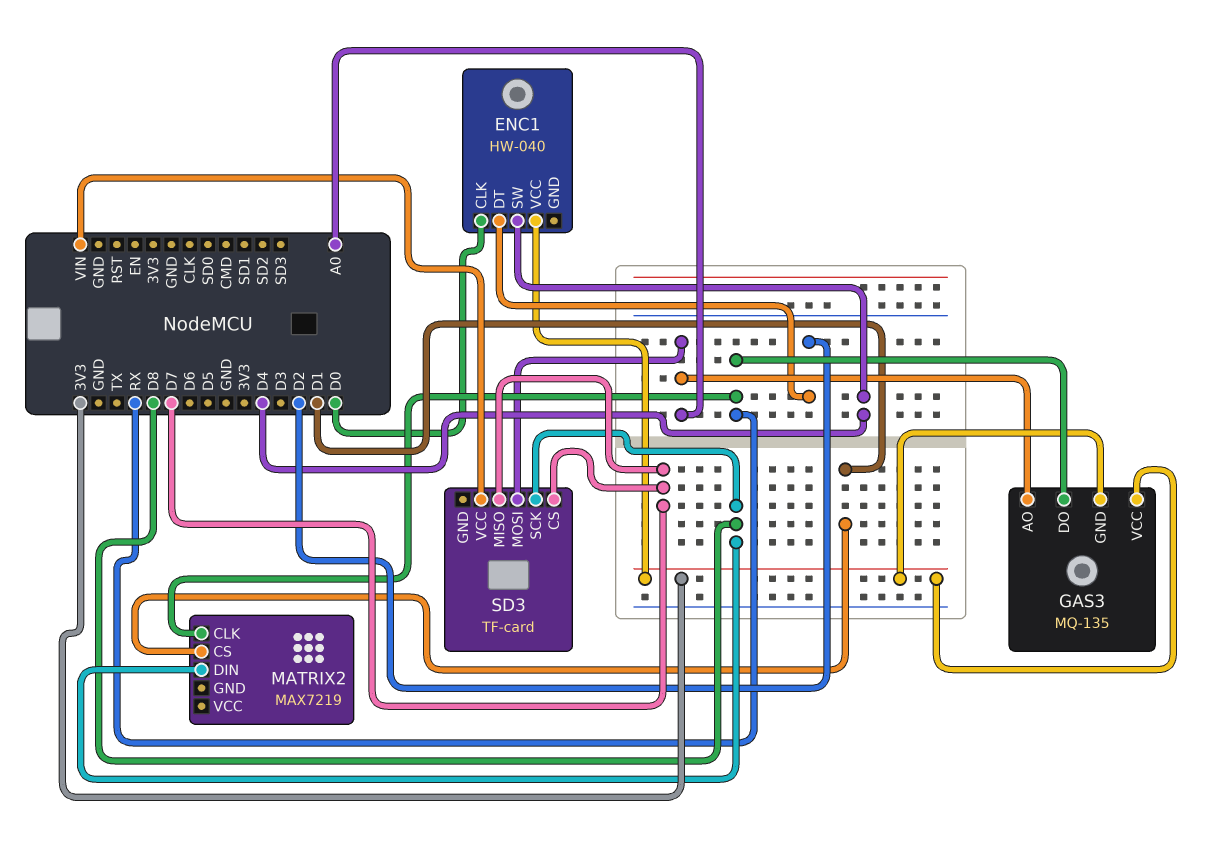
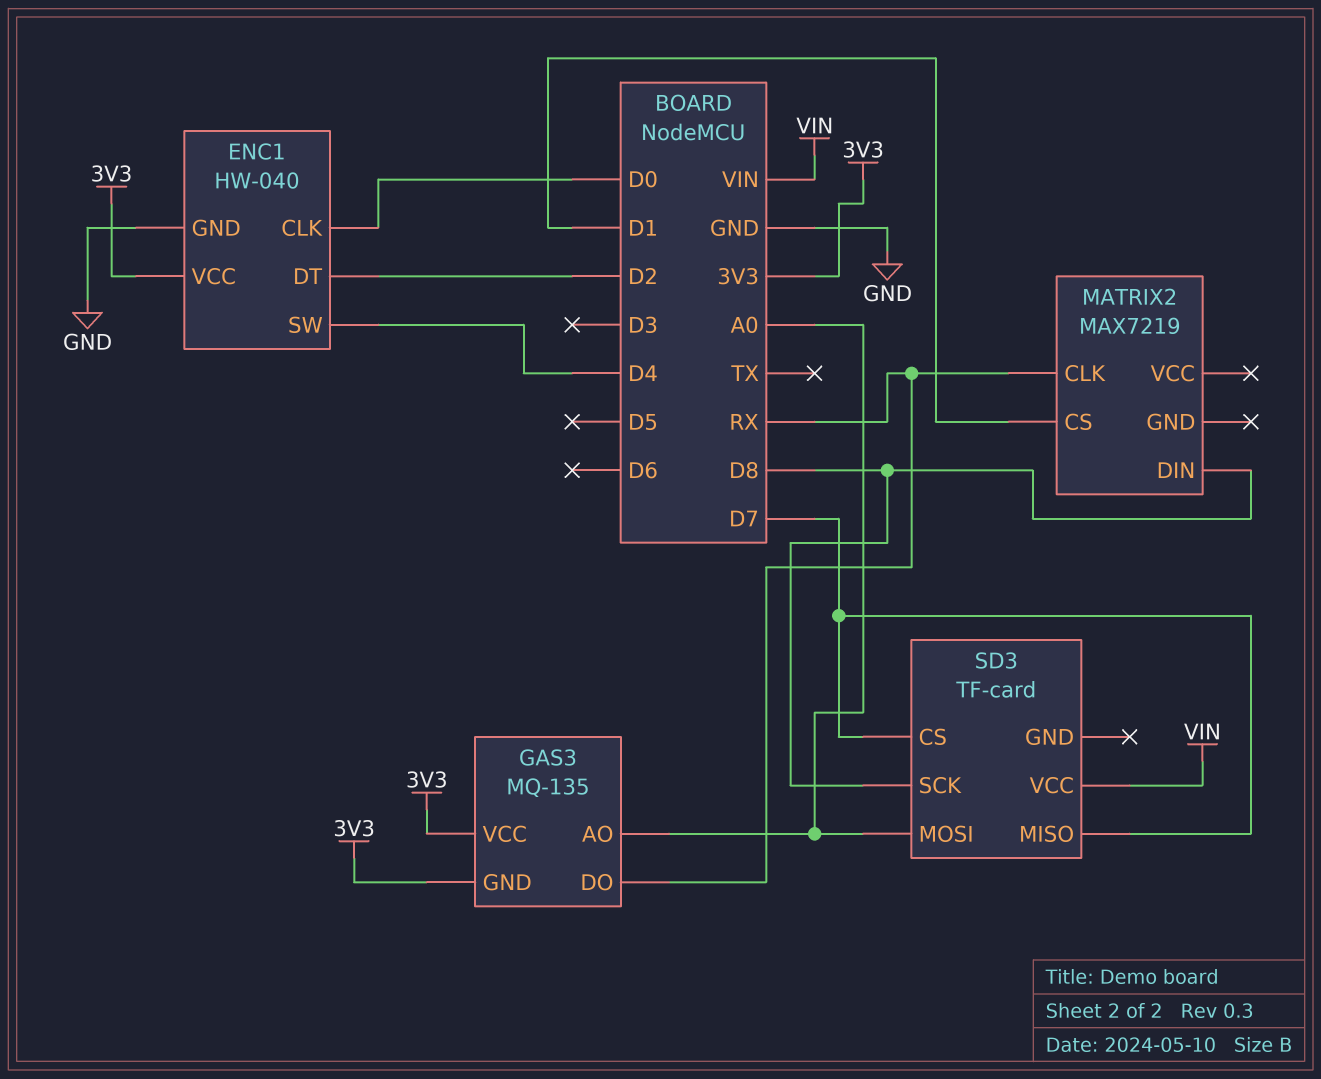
ENC1 pin GND: none -> GND

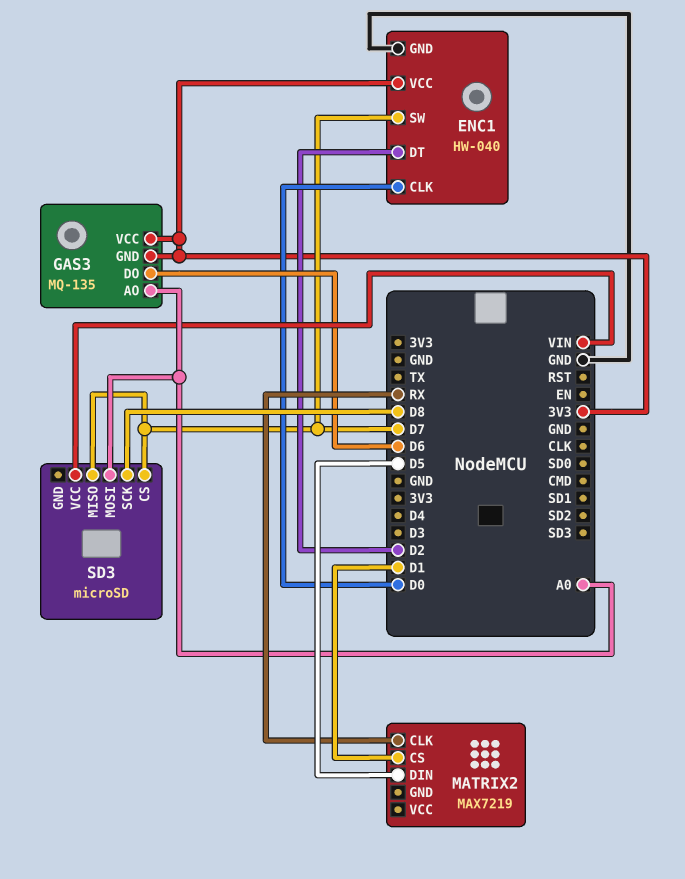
ENC1 pin SW: D4 -> D7
GAS3 pin DO: RX -> D6
MATRIX2 pin DIN: D8 -> D5
SD3: TF-card -> microSD

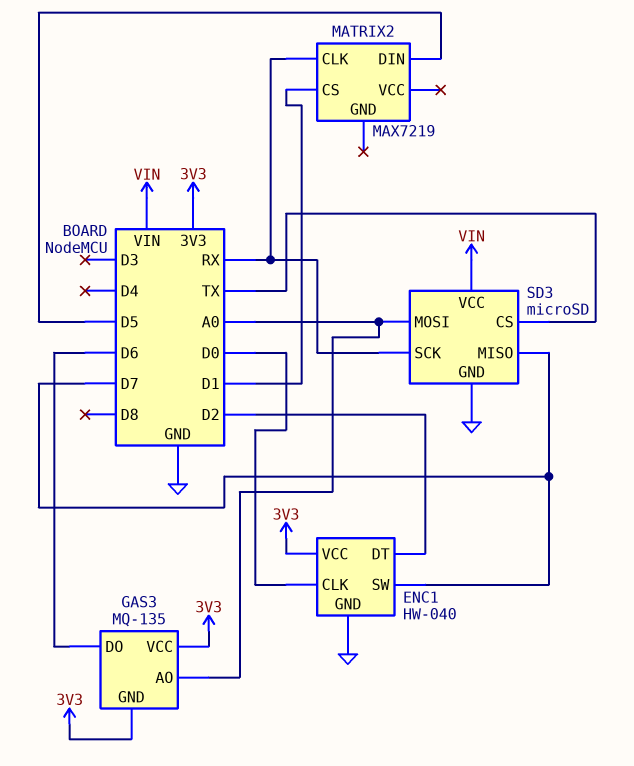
SD3 pin CS: D7 -> TX
SD3 pin GND: none -> GND
SD3 pin SCK: D8 -> RX

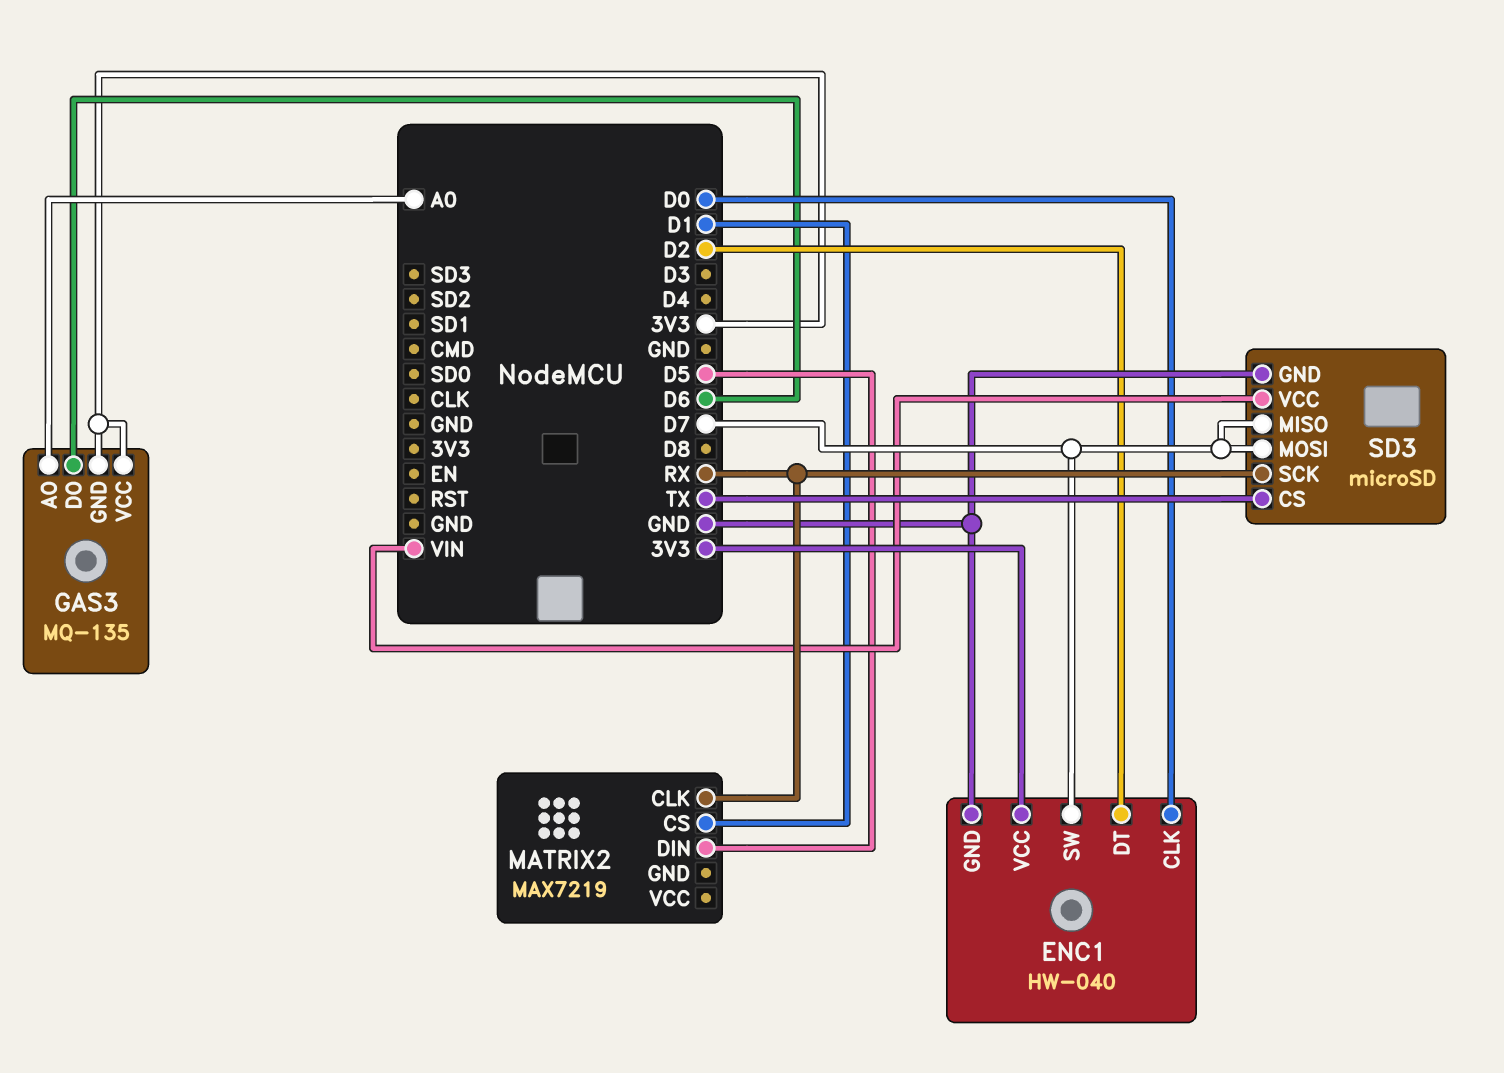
SD3 pin MOSI: A0 -> D7

